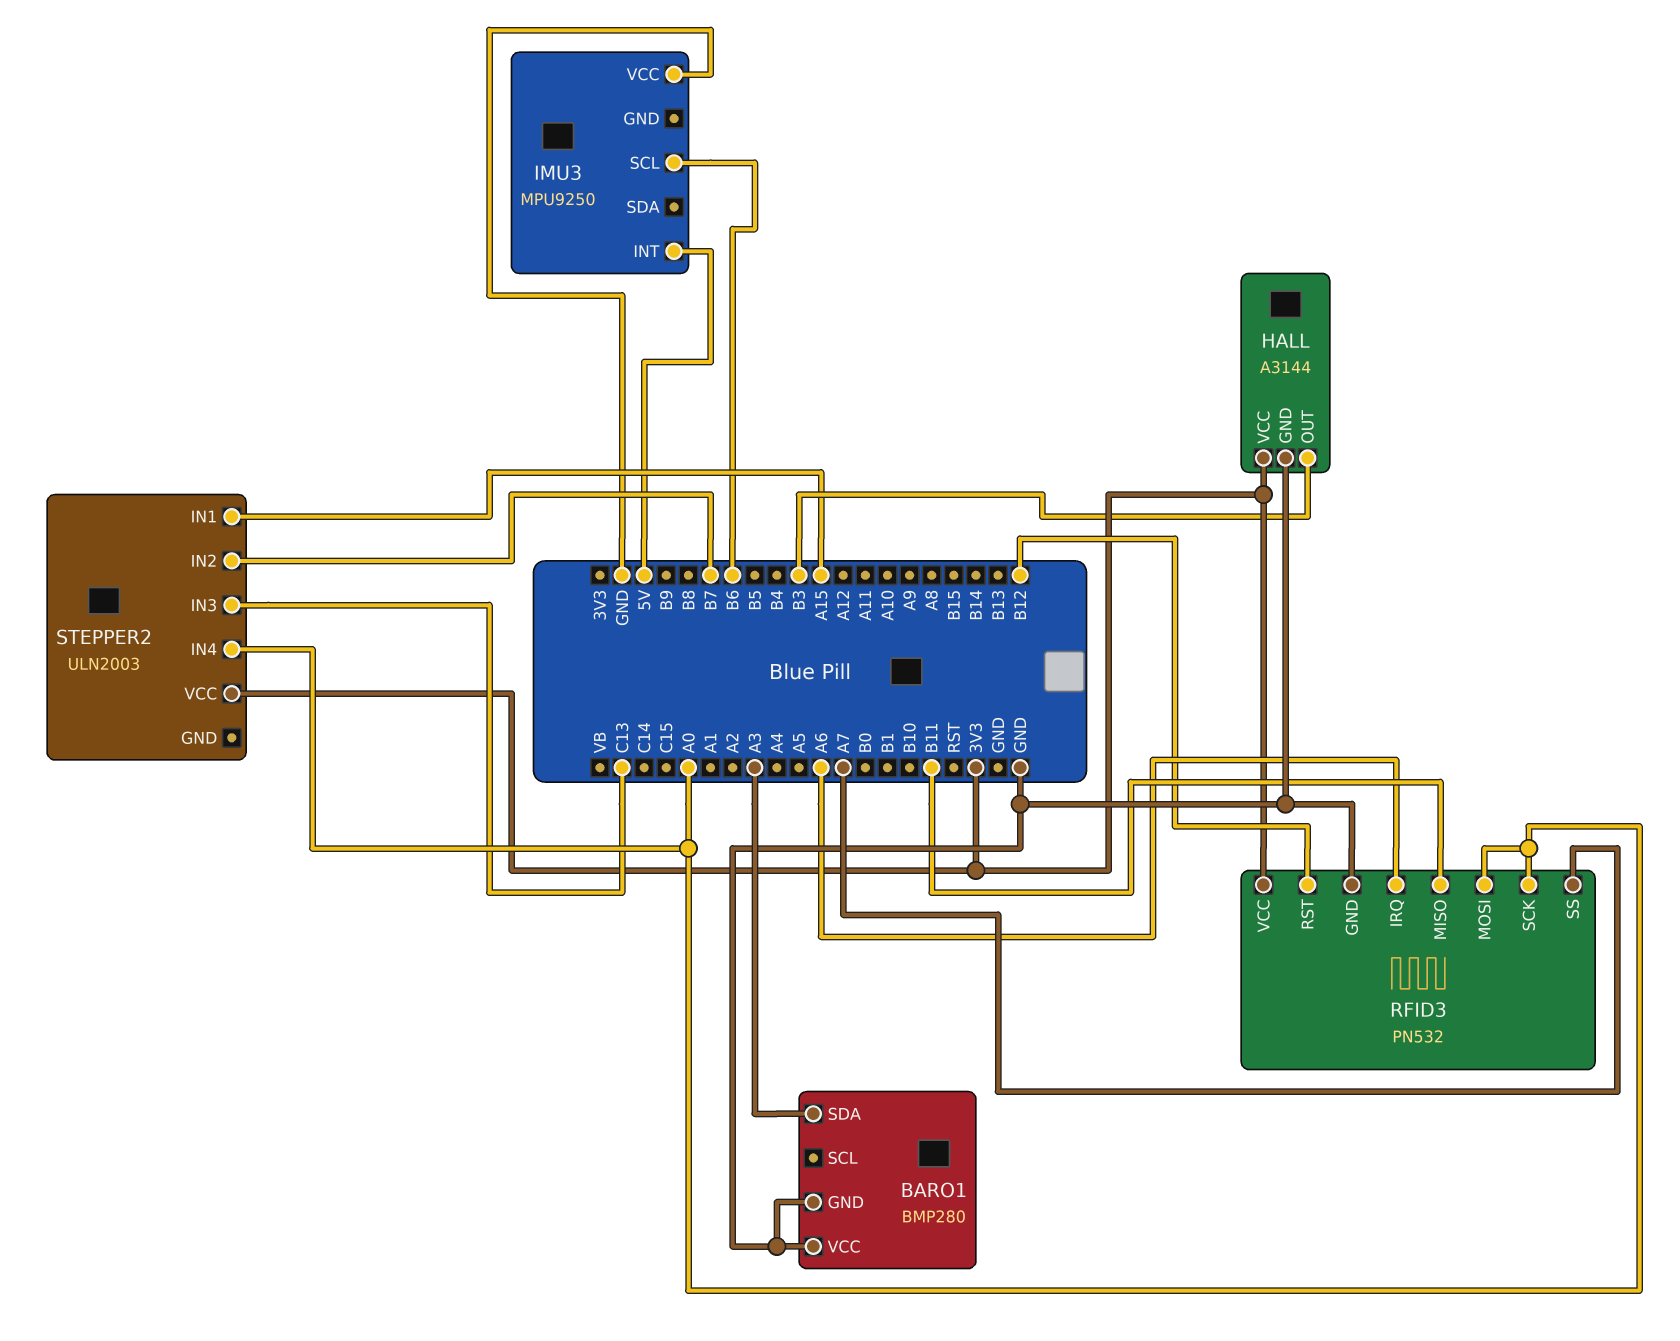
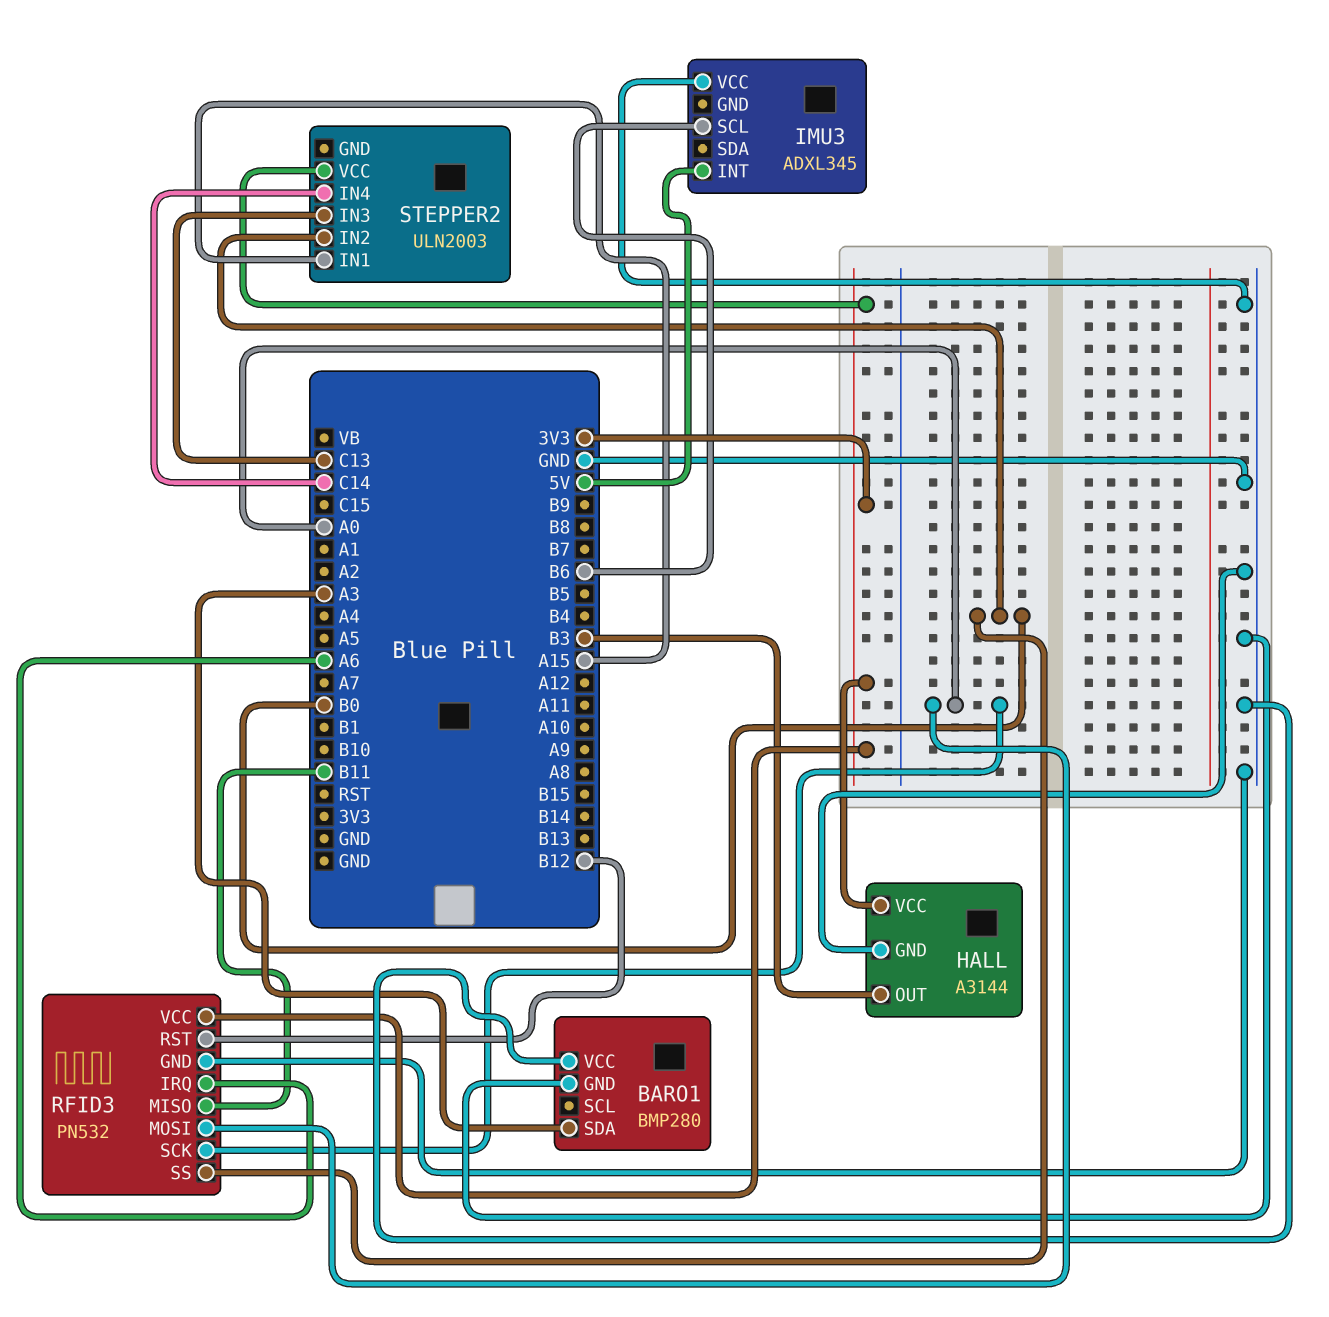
IMU3: MPU9250 -> ADXL345
RFID3 pin SS: A7 -> B0
STEPPER2 pin IN2: B7 -> B0
STEPPER2 pin IN4: A0 -> C14

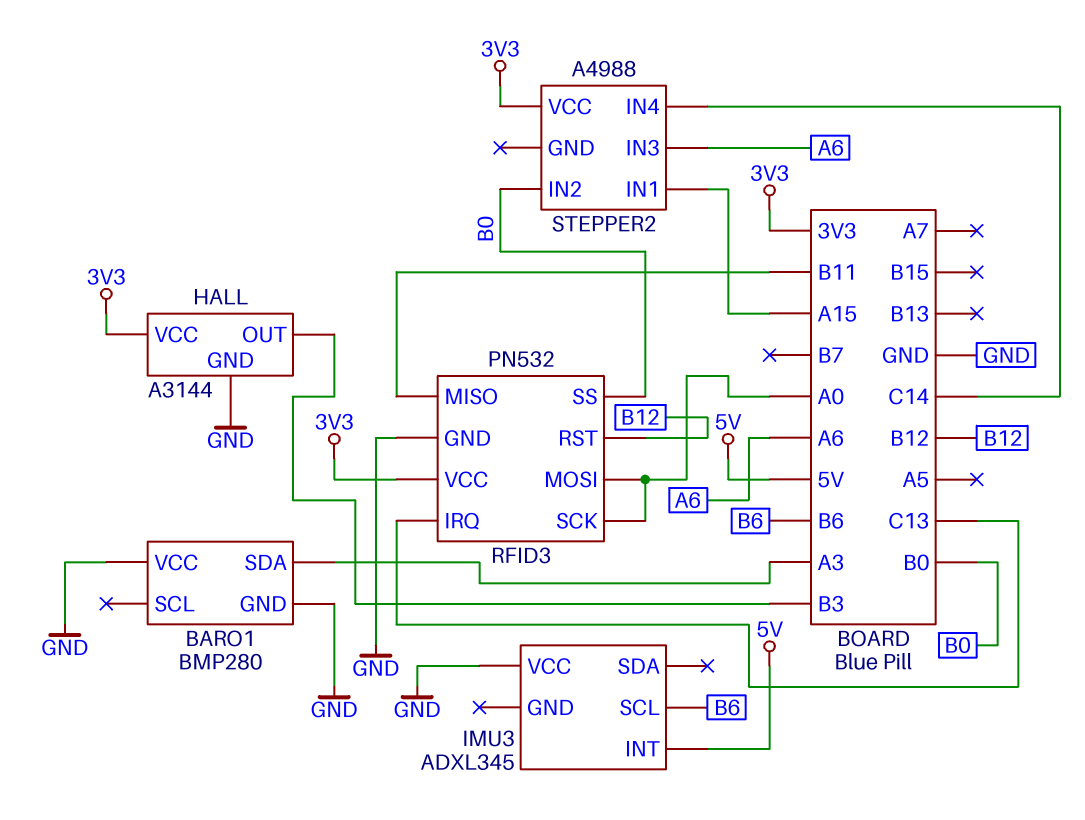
RFID3 pin IRQ: A6 -> C13
STEPPER2: ULN2003 -> A4988
STEPPER2 pin IN3: C13 -> A6

